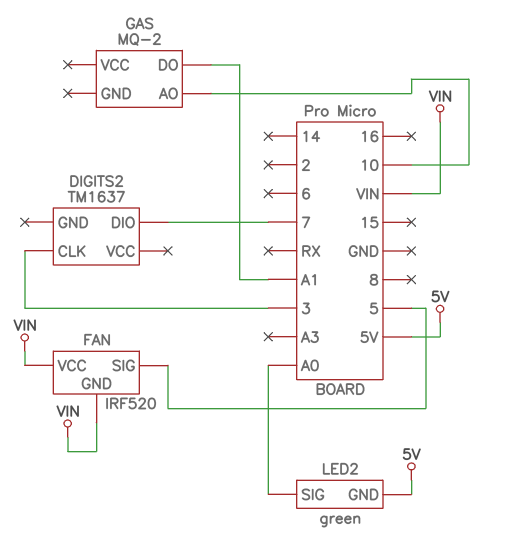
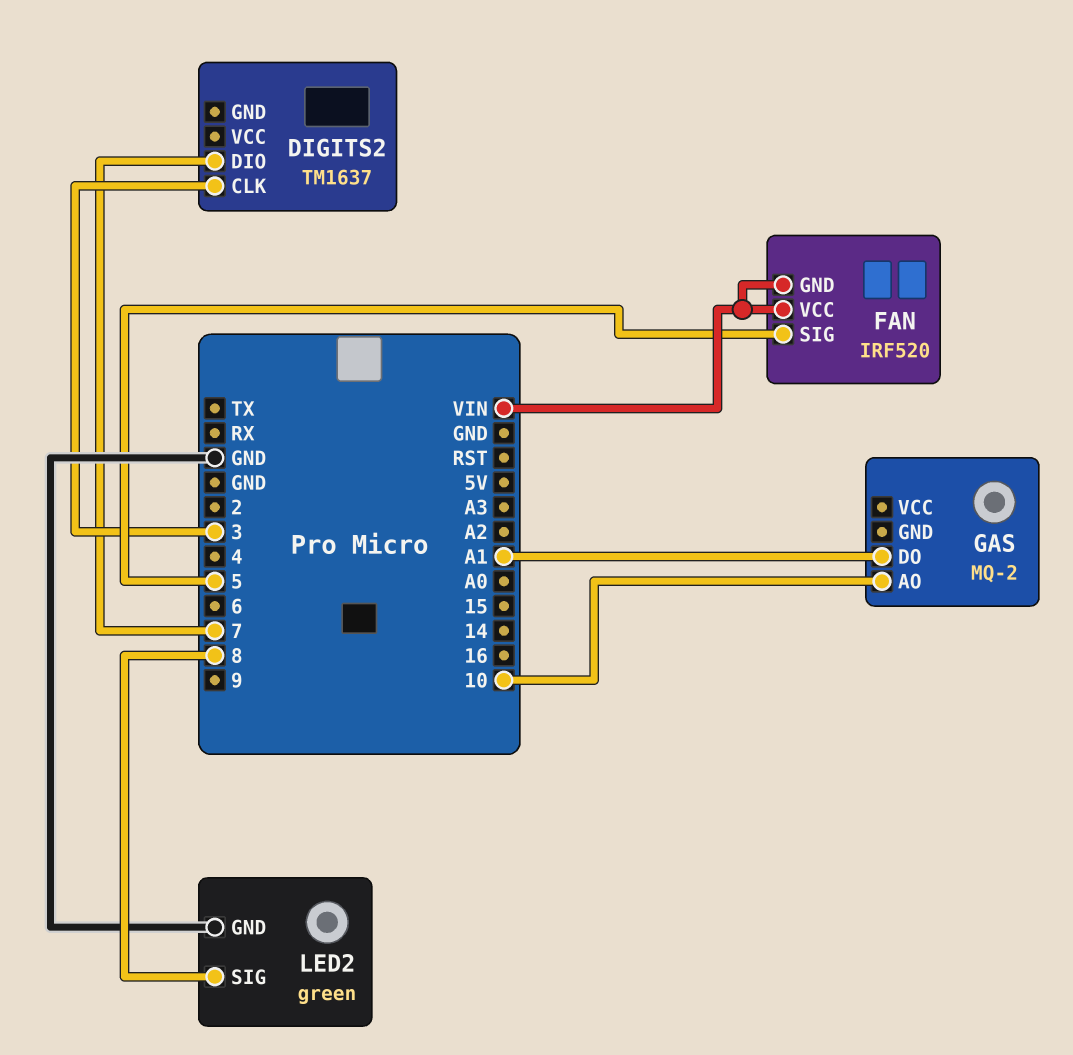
LED2 pin GND: 5V -> GND
LED2 pin SIG: A0 -> 8

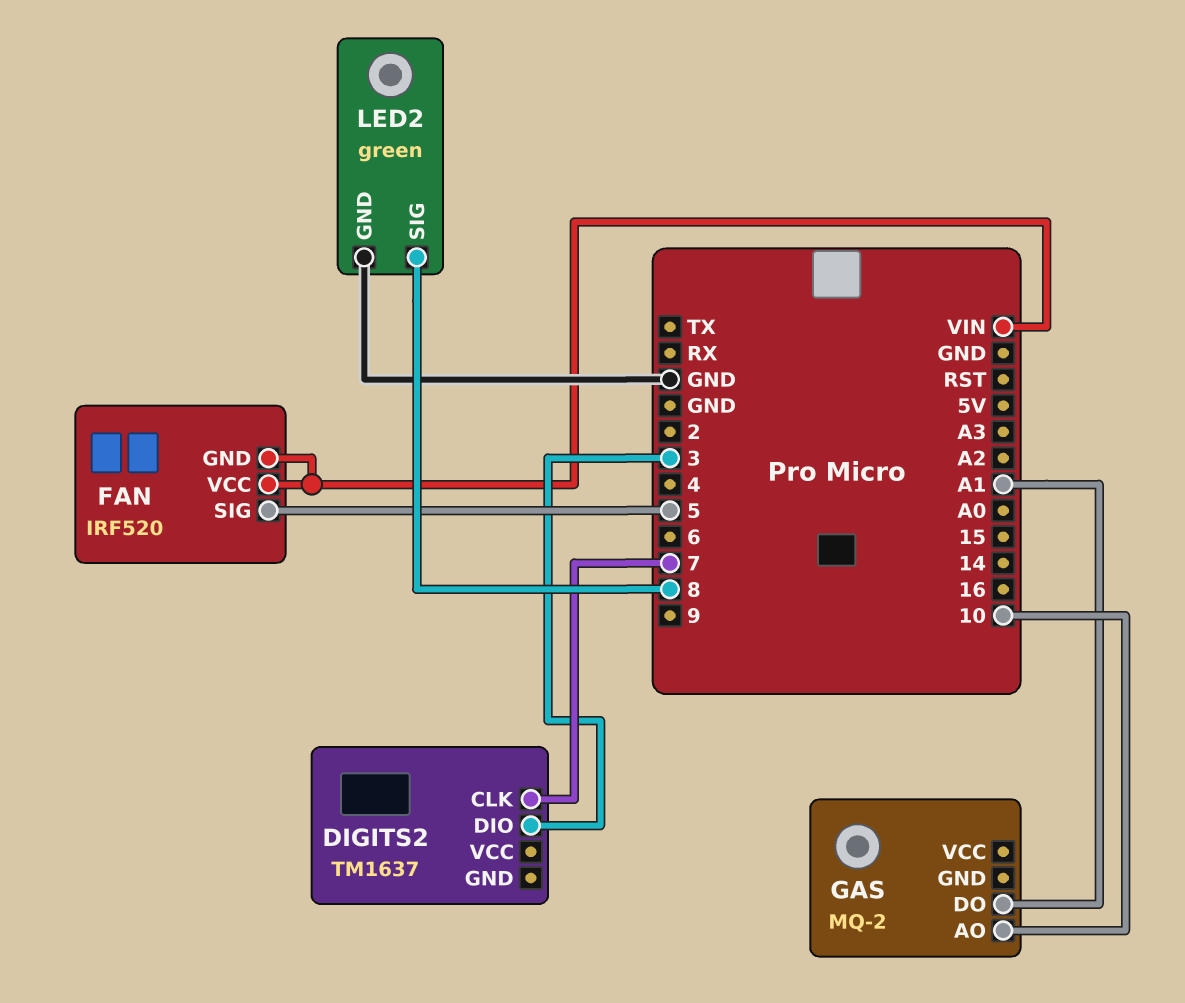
DIGITS2 pin CLK: 3 -> 7
DIGITS2 pin DIO: 7 -> 3

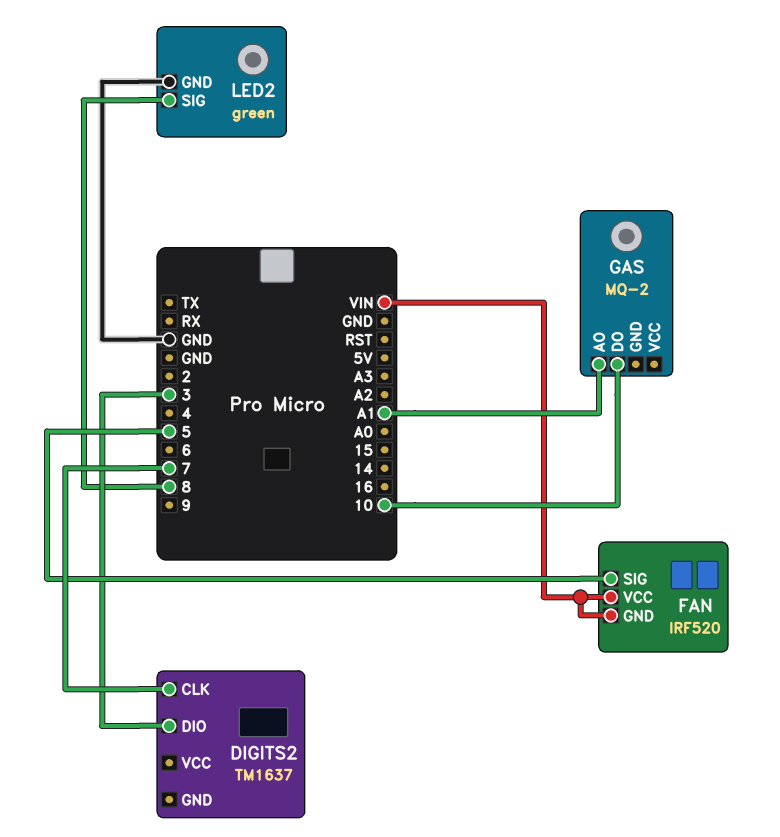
GAS pin AO: 10 -> A1
GAS pin DO: A1 -> 10

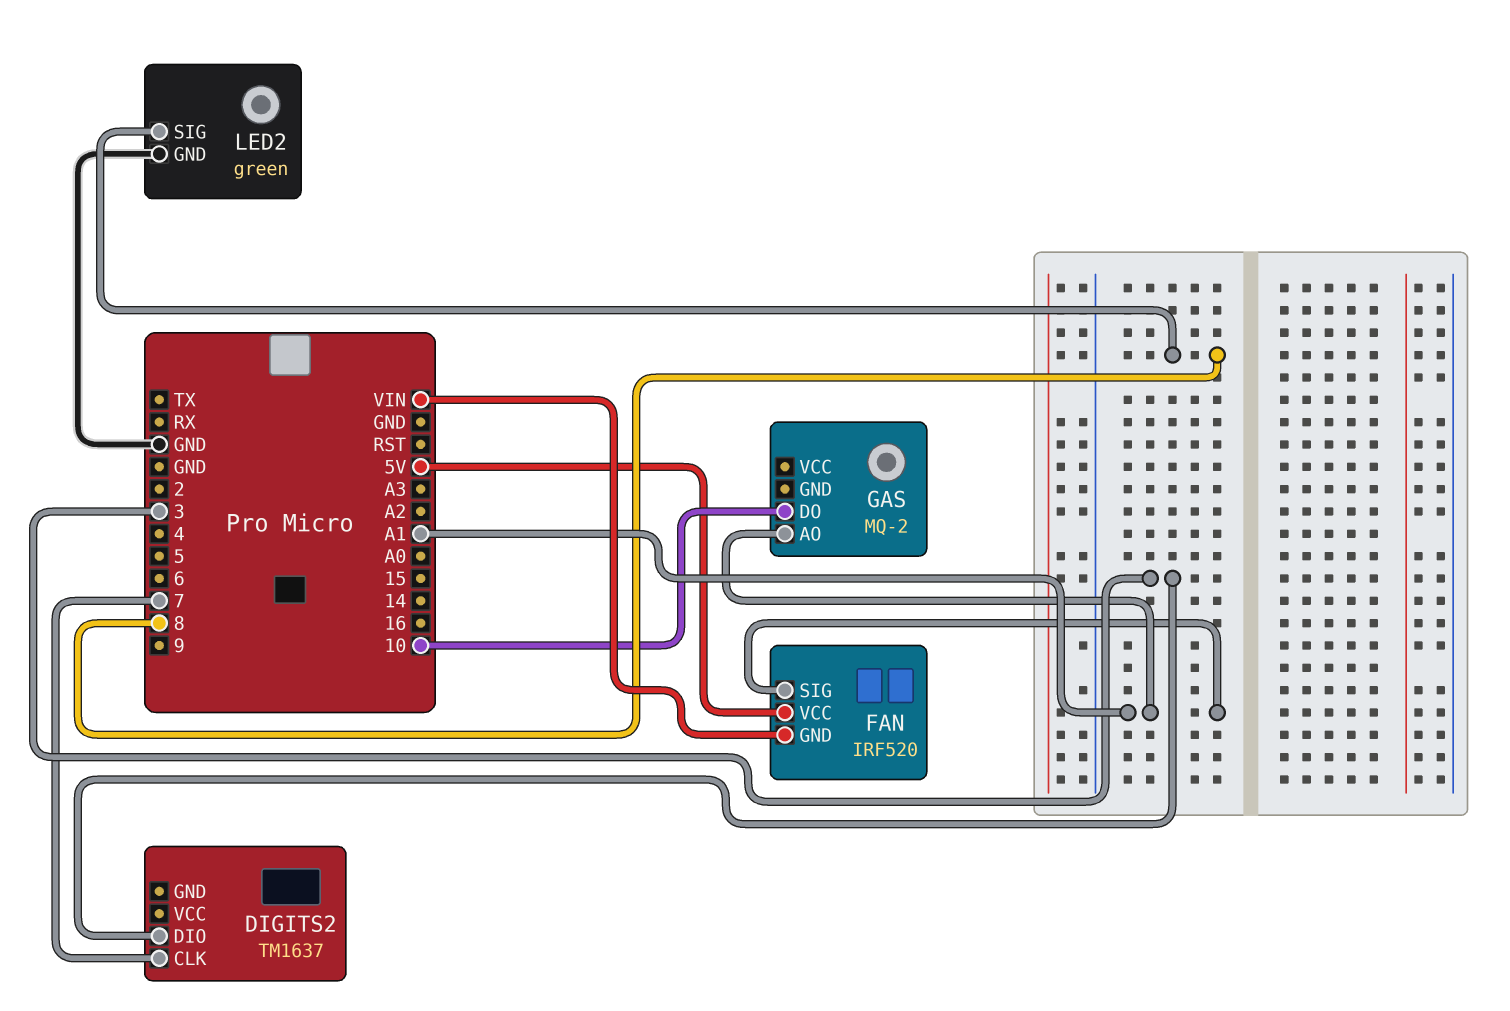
FAN pin SIG: 5 -> A1
FAN pin VCC: VIN -> 5V

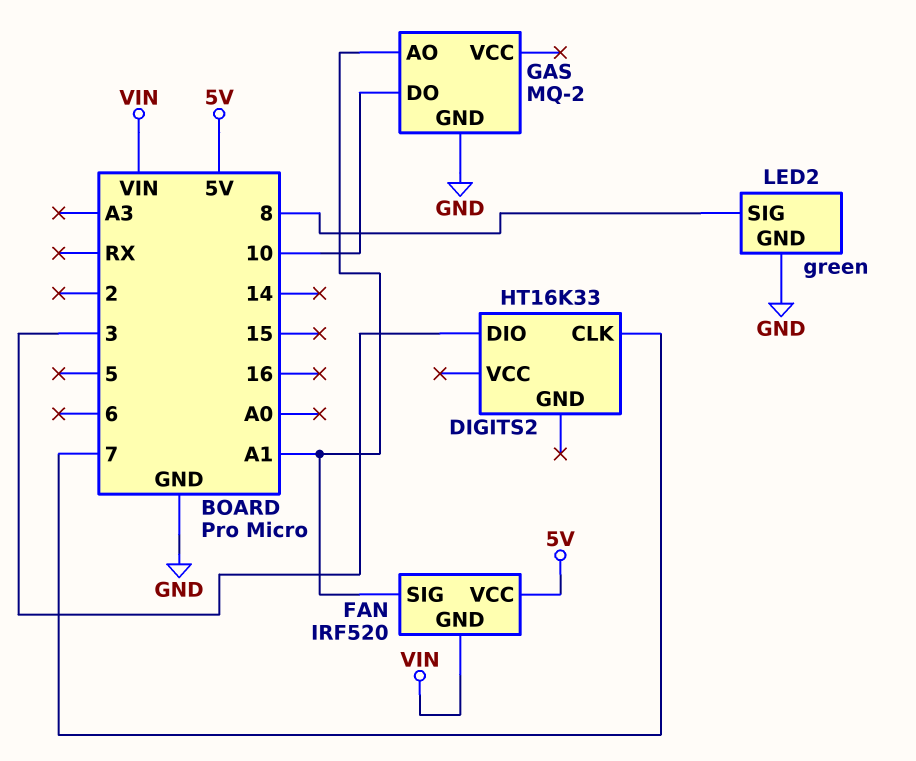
DIGITS2: TM1637 -> HT16K33
GAS pin GND: none -> GND

